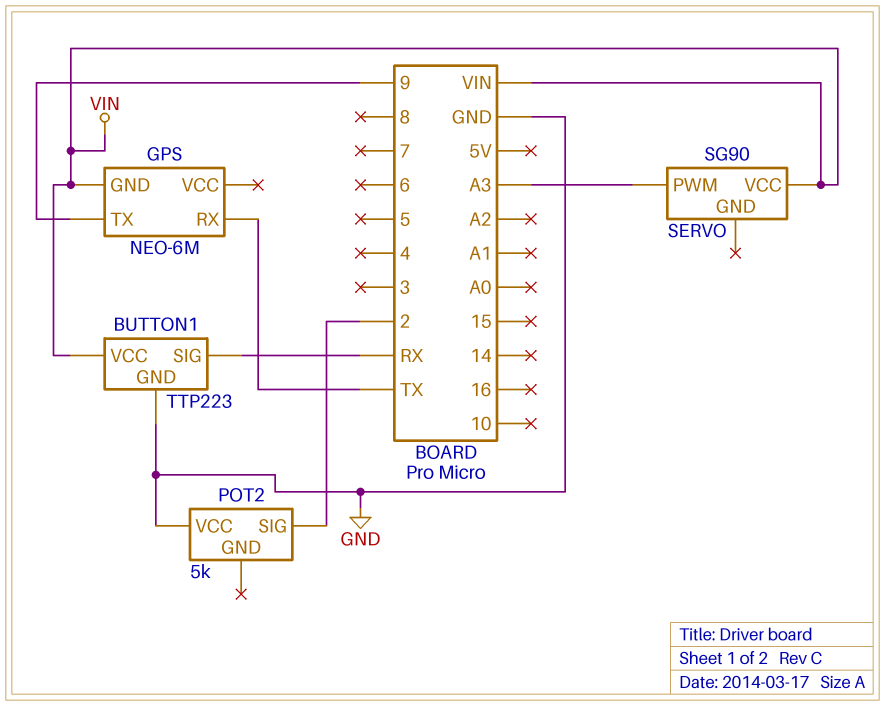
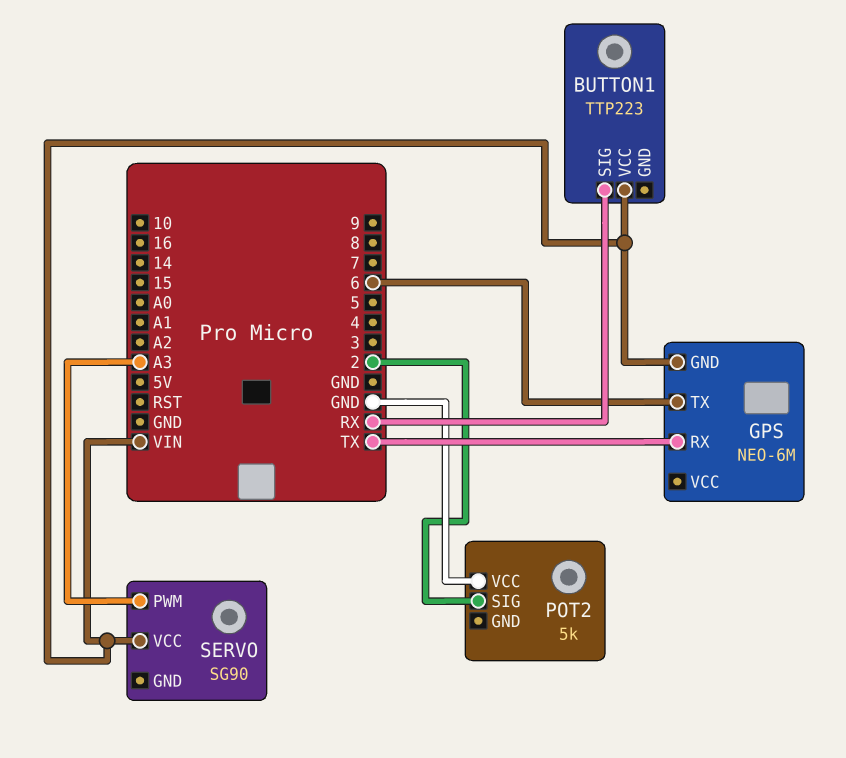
BUTTON1 pin GND: GND -> none
GPS pin TX: 9 -> 6

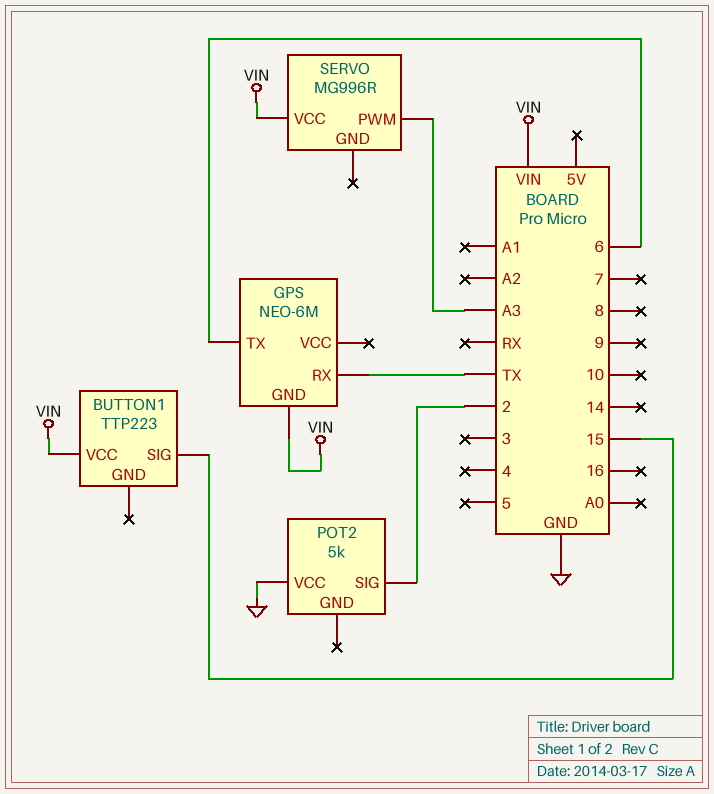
BUTTON1 pin SIG: RX -> 15
SERVO: SG90 -> MG996R

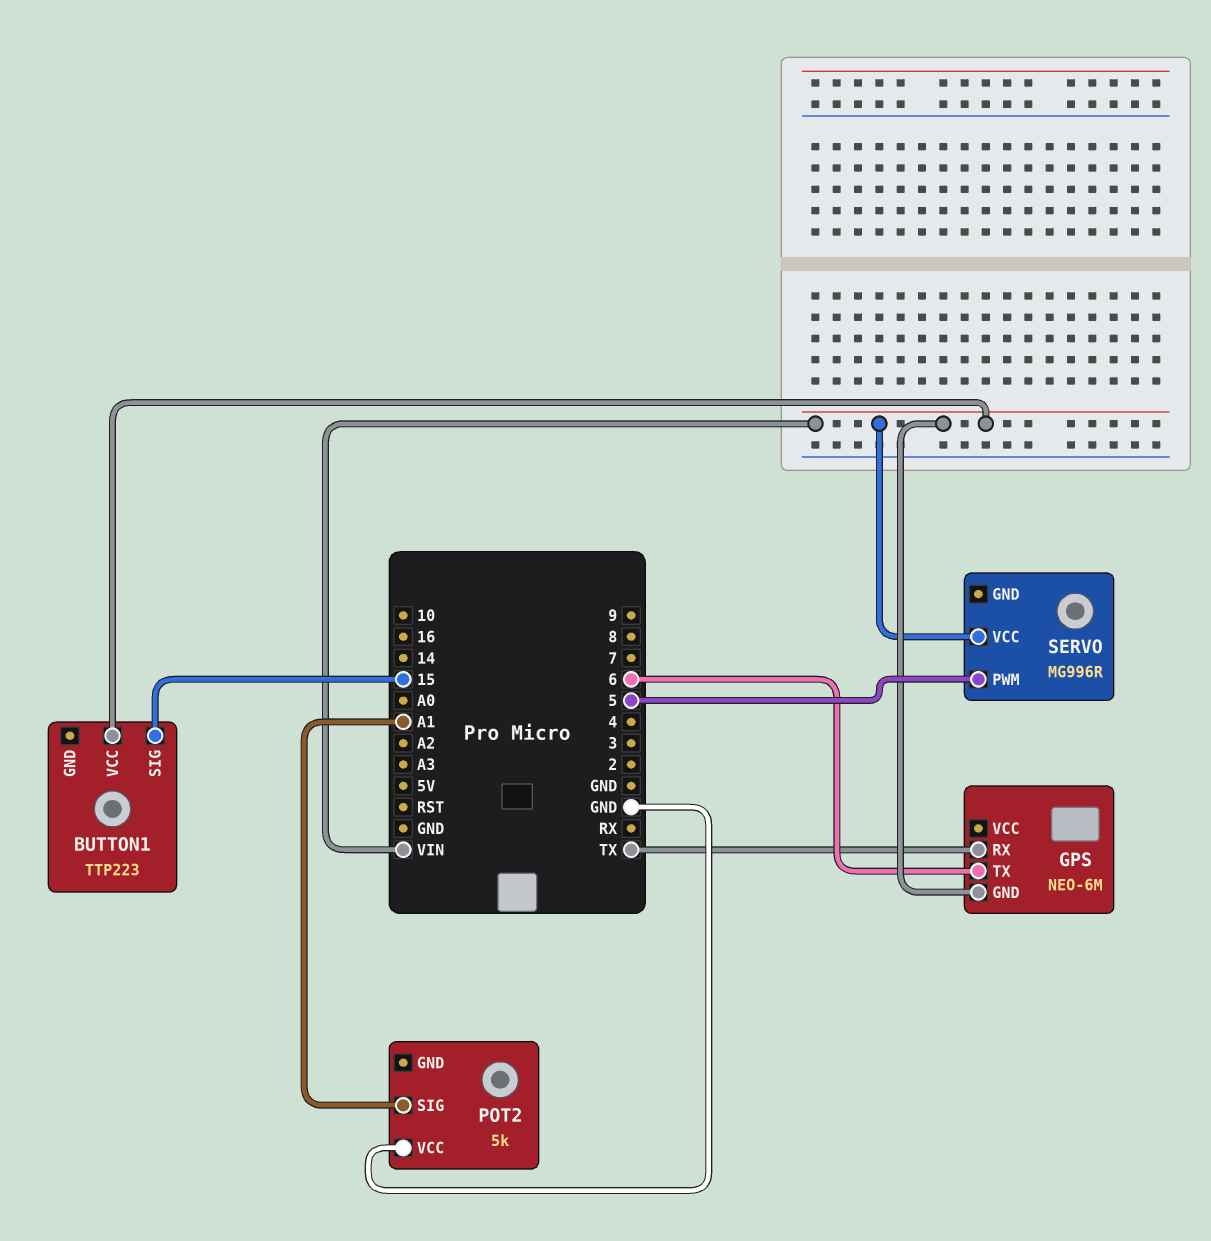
POT2 pin SIG: 2 -> A1
SERVO pin PWM: A3 -> 5

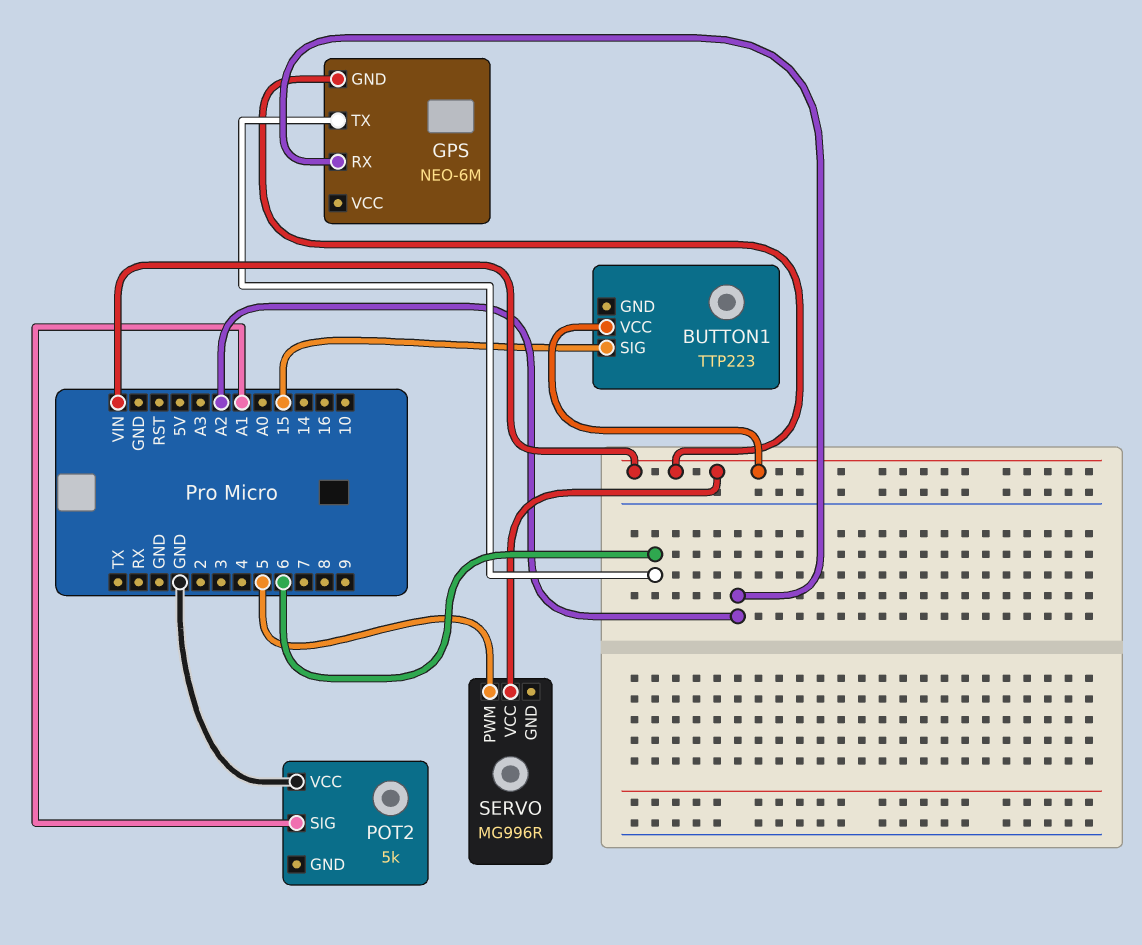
GPS pin RX: TX -> A2

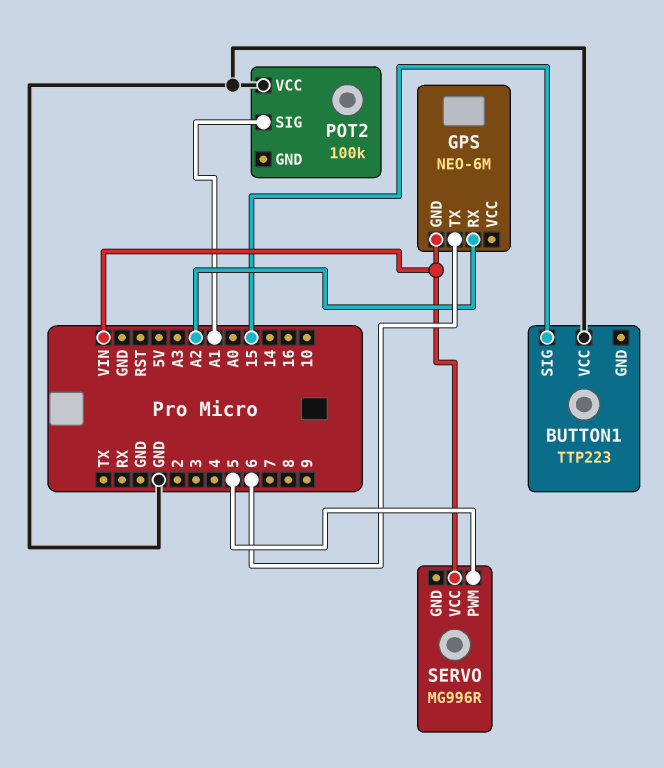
BUTTON1 pin VCC: VIN -> GND
POT2: 5k -> 100k

